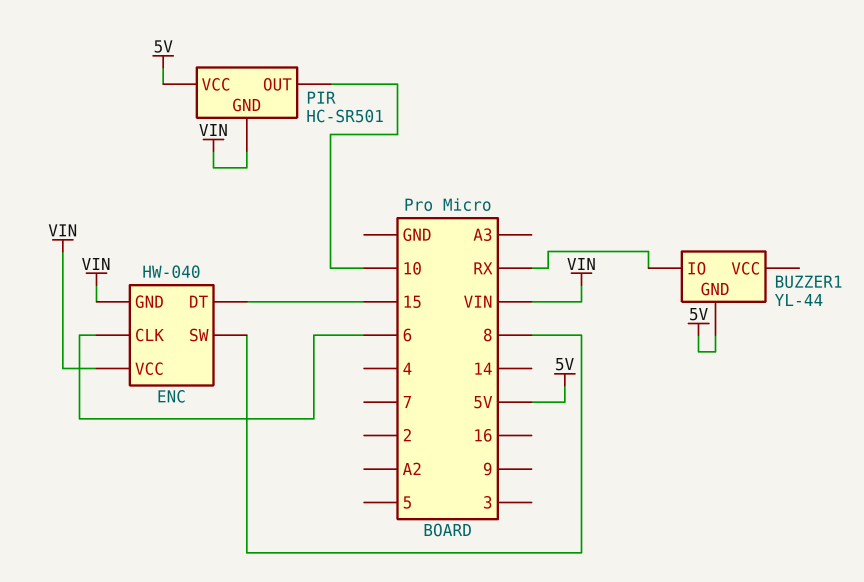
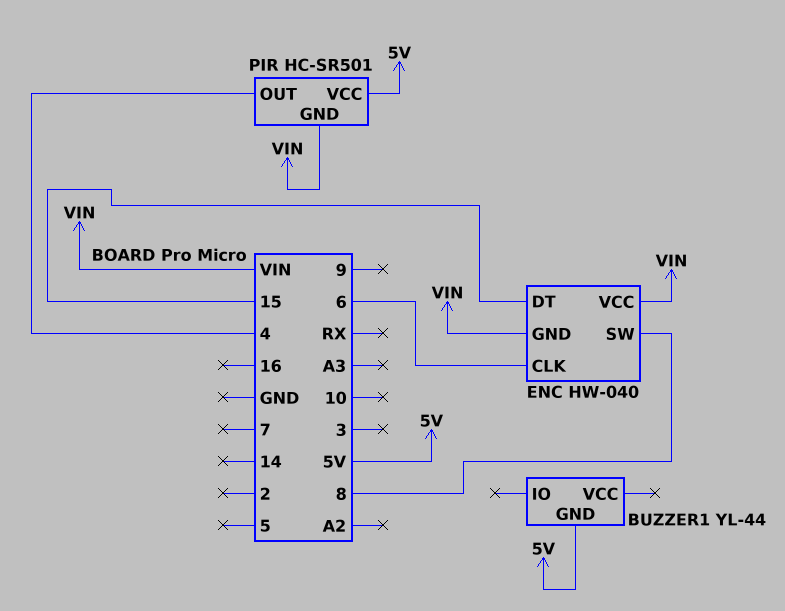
BUZZER1 pin IO: RX -> none
PIR pin OUT: 10 -> 4

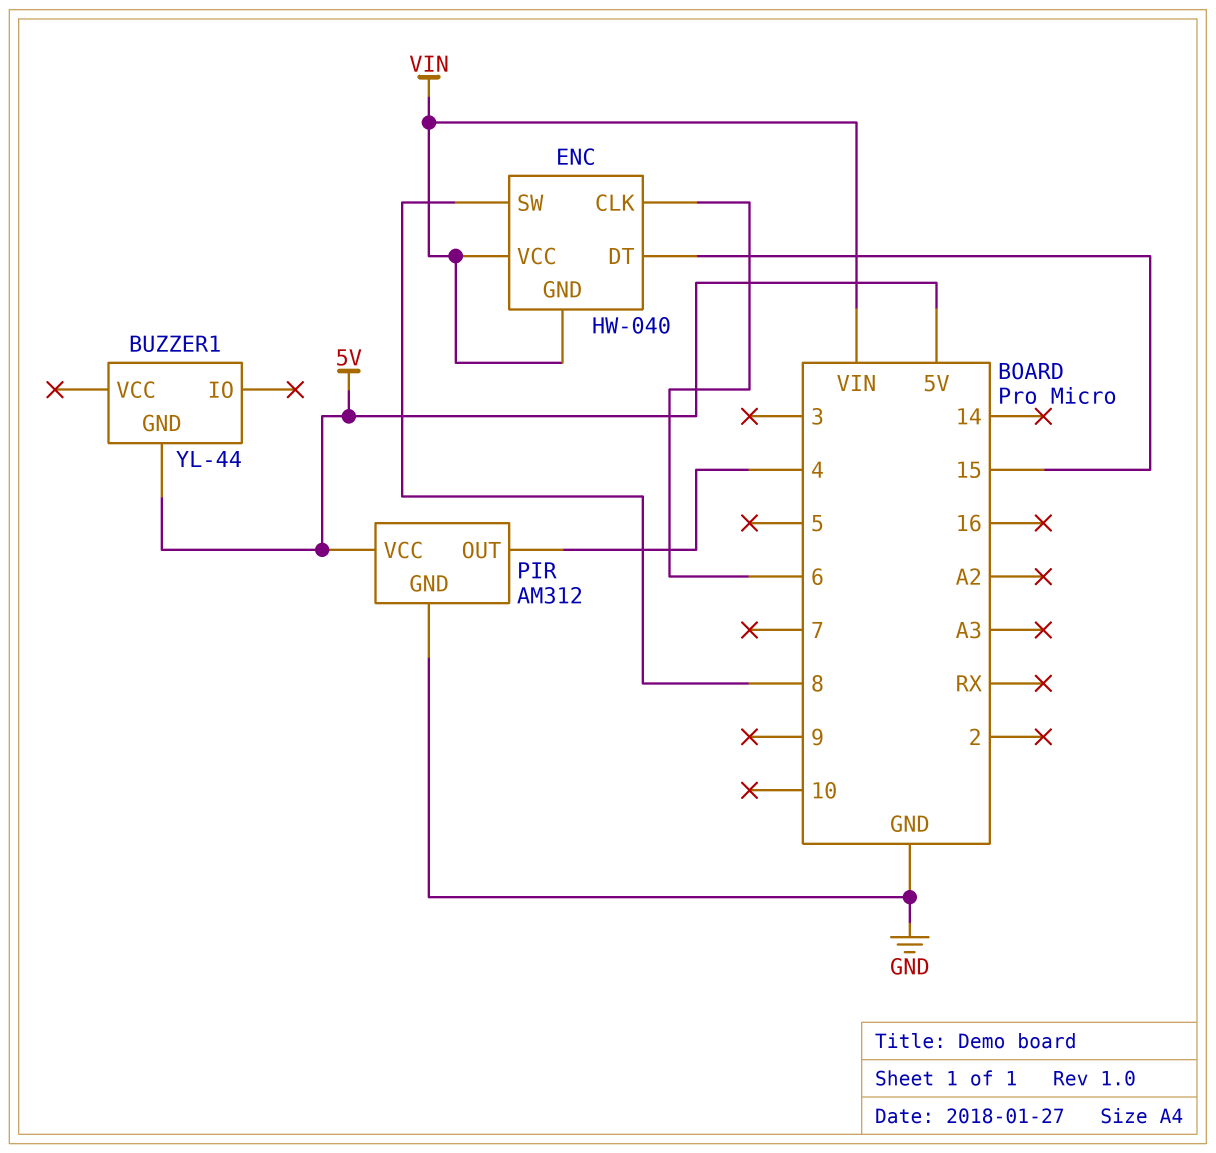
PIR: HC-SR501 -> AM312
PIR pin GND: VIN -> GND

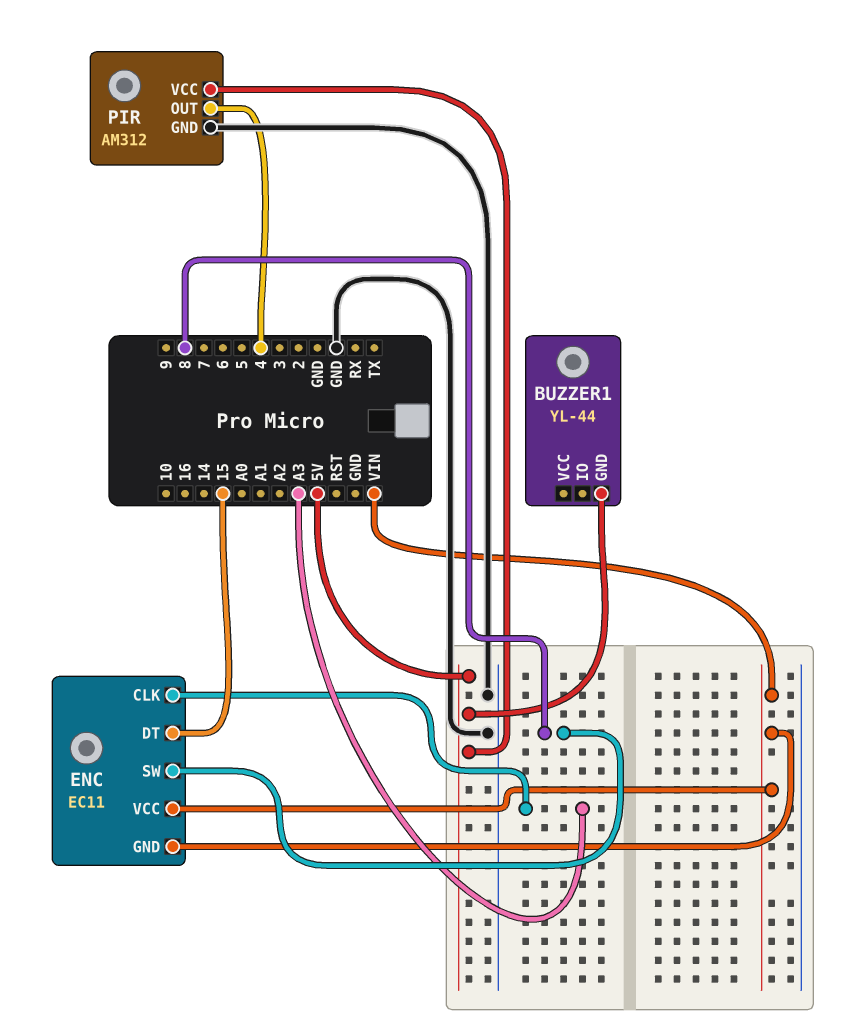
ENC: HW-040 -> EC11
ENC pin CLK: 6 -> A3

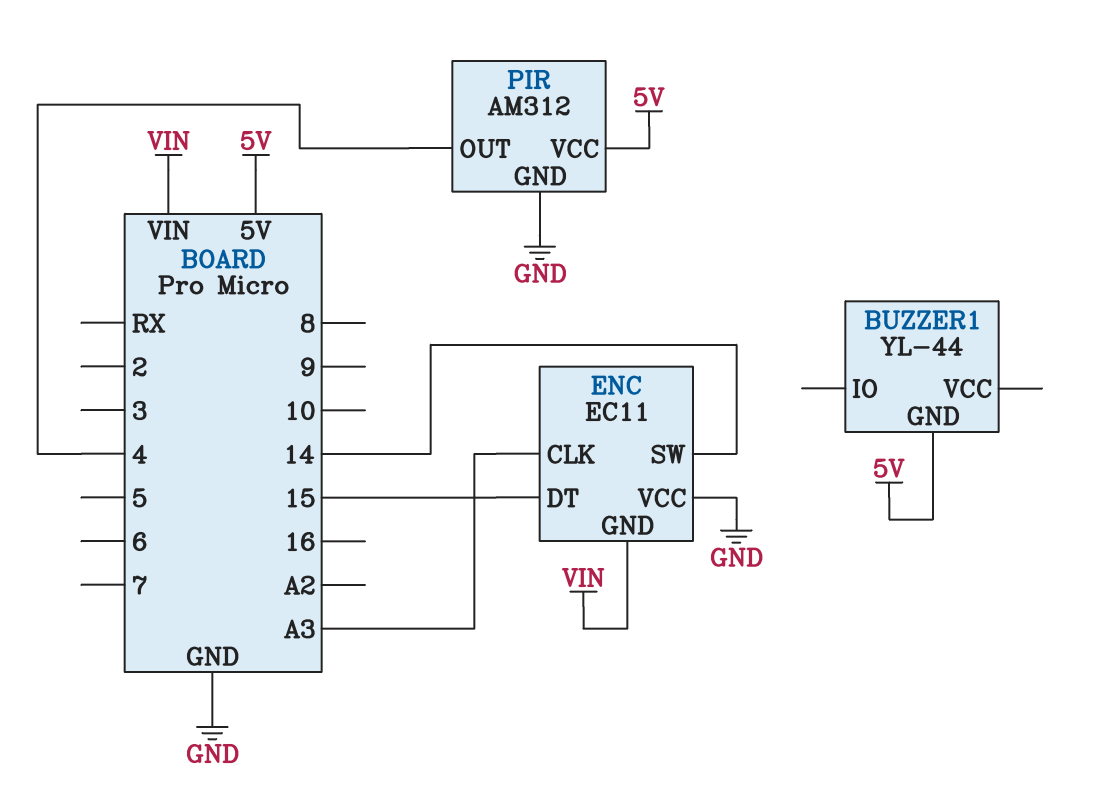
ENC pin SW: 8 -> 14
ENC pin VCC: VIN -> GND

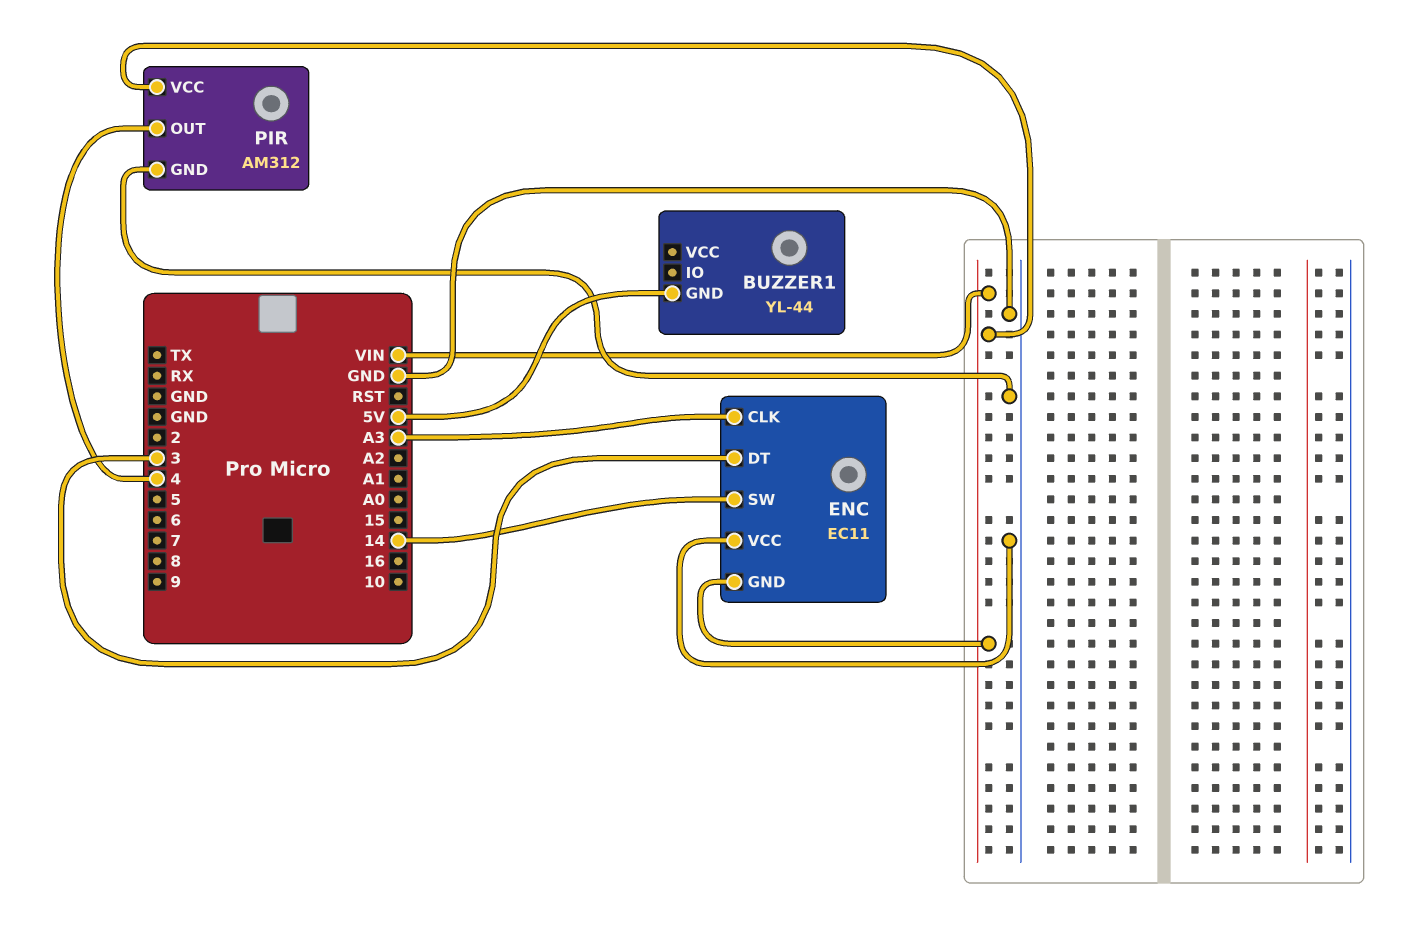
ENC pin DT: 15 -> 3
PIR pin VCC: 5V -> VIN

